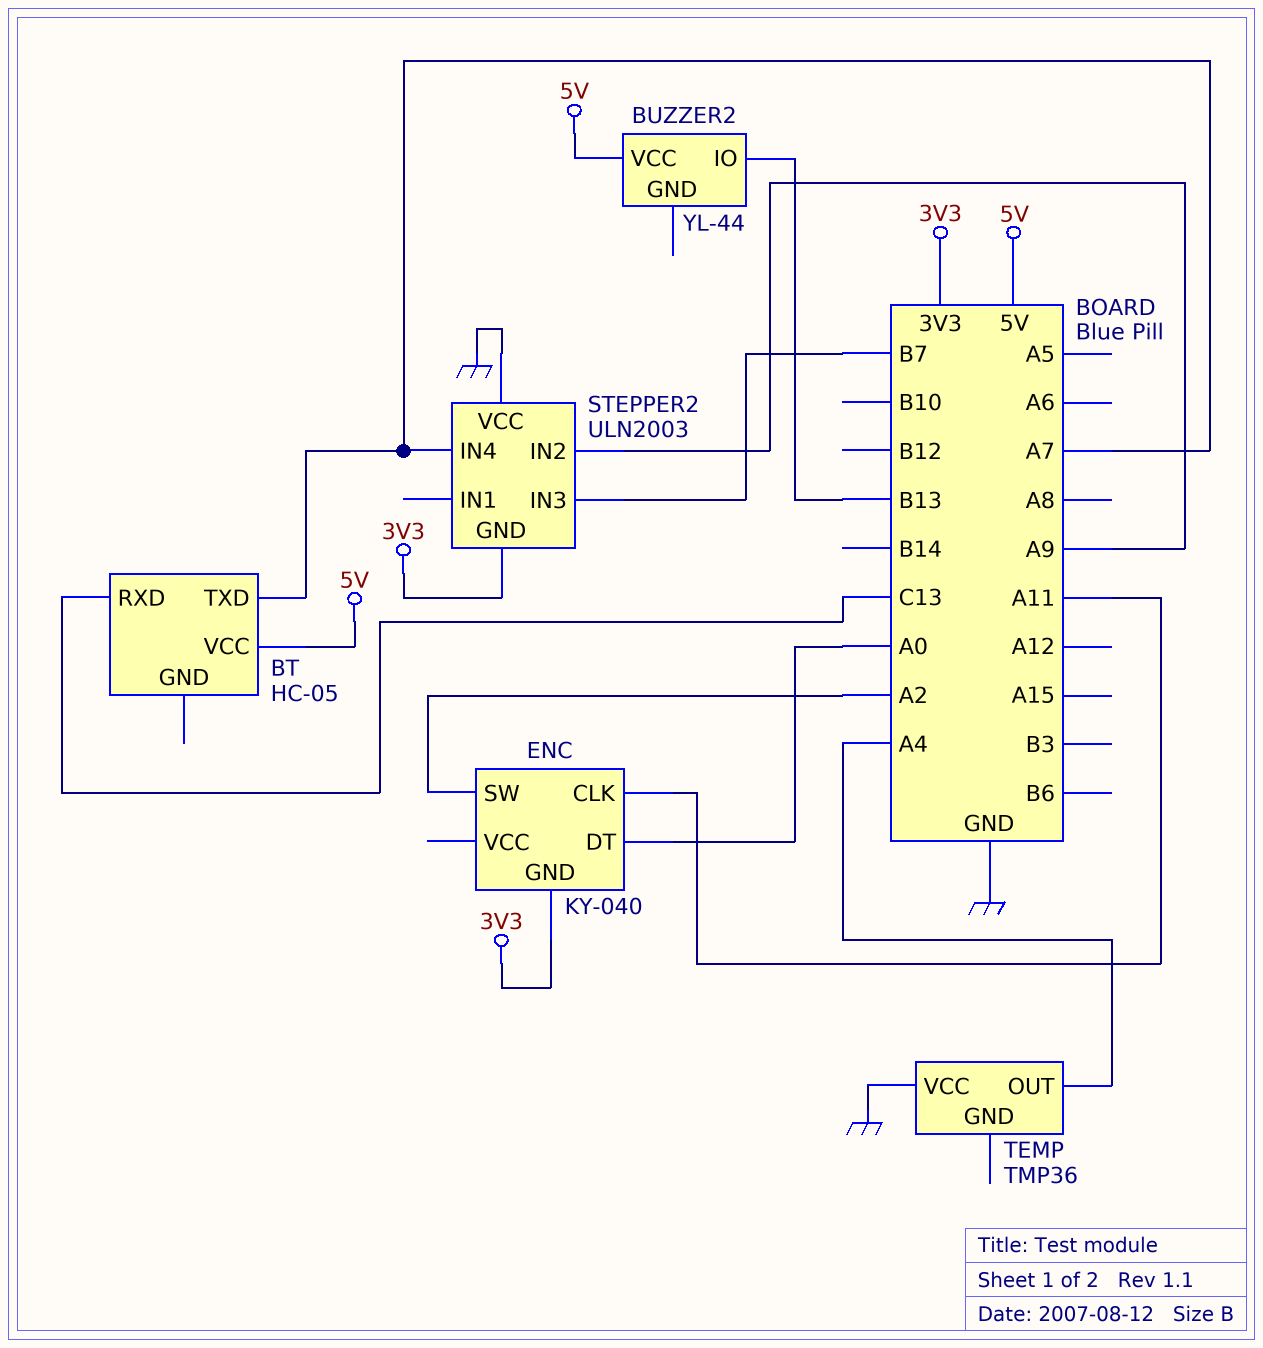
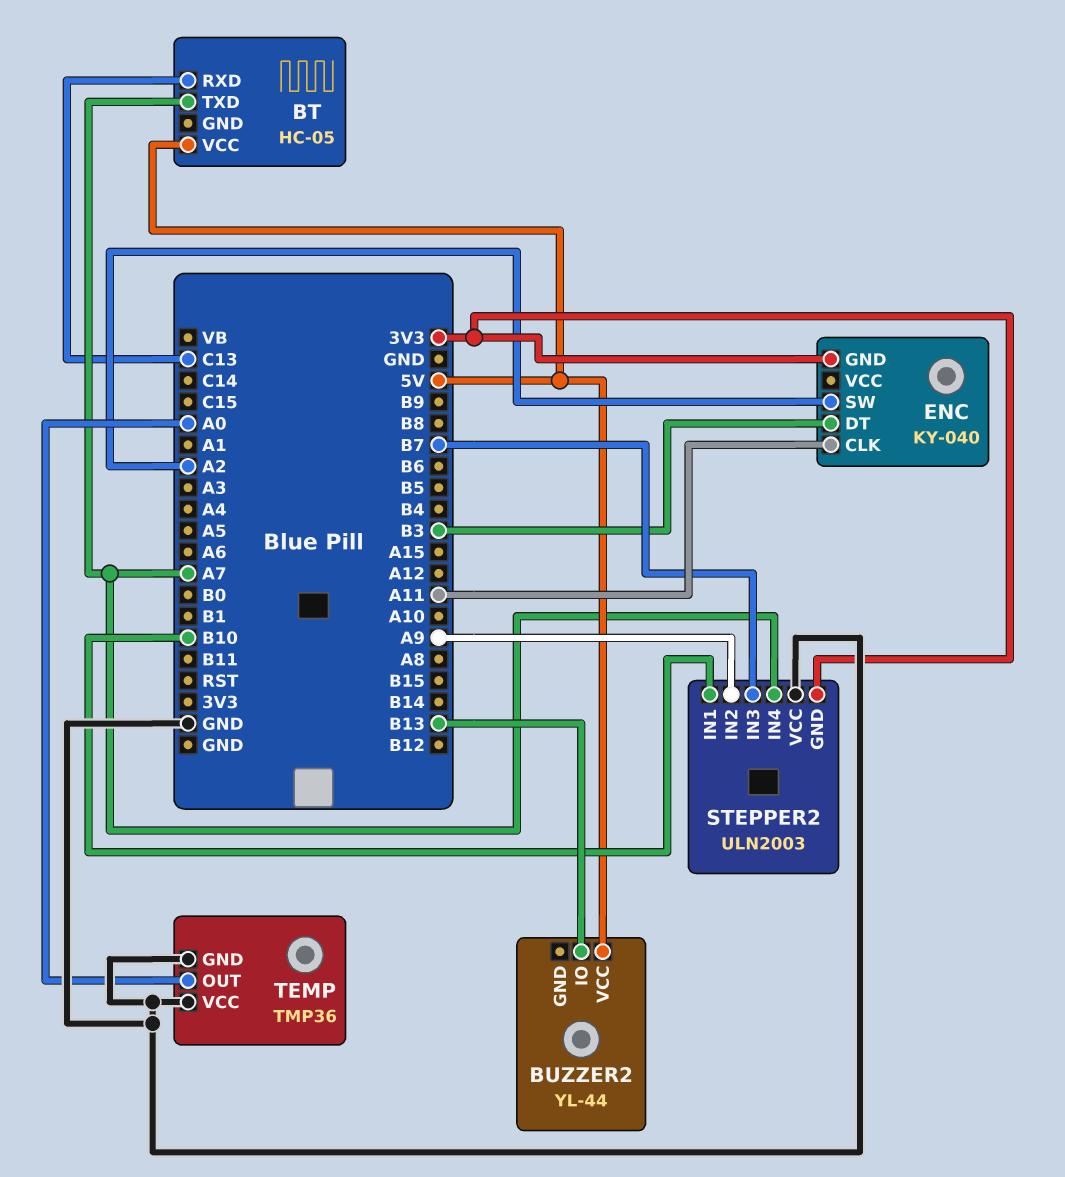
ENC pin DT: A0 -> B3
STEPPER2 pin IN1: none -> B10
TEMP pin GND: none -> GND
TEMP pin OUT: A4 -> A0

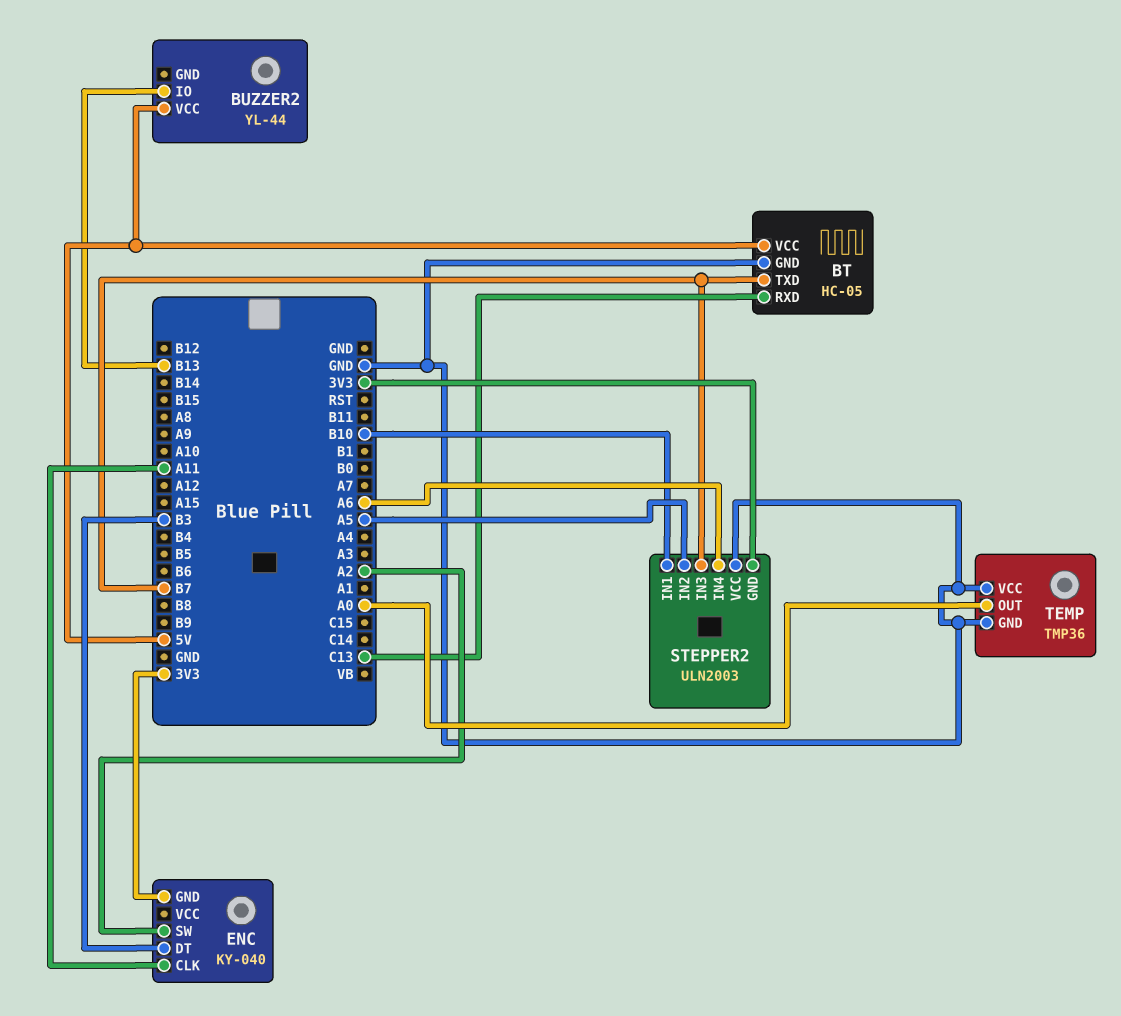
BT pin GND: none -> GND
BT pin TXD: A7 -> B7
STEPPER2 pin IN2: A9 -> A5
STEPPER2 pin IN4: A7 -> A6

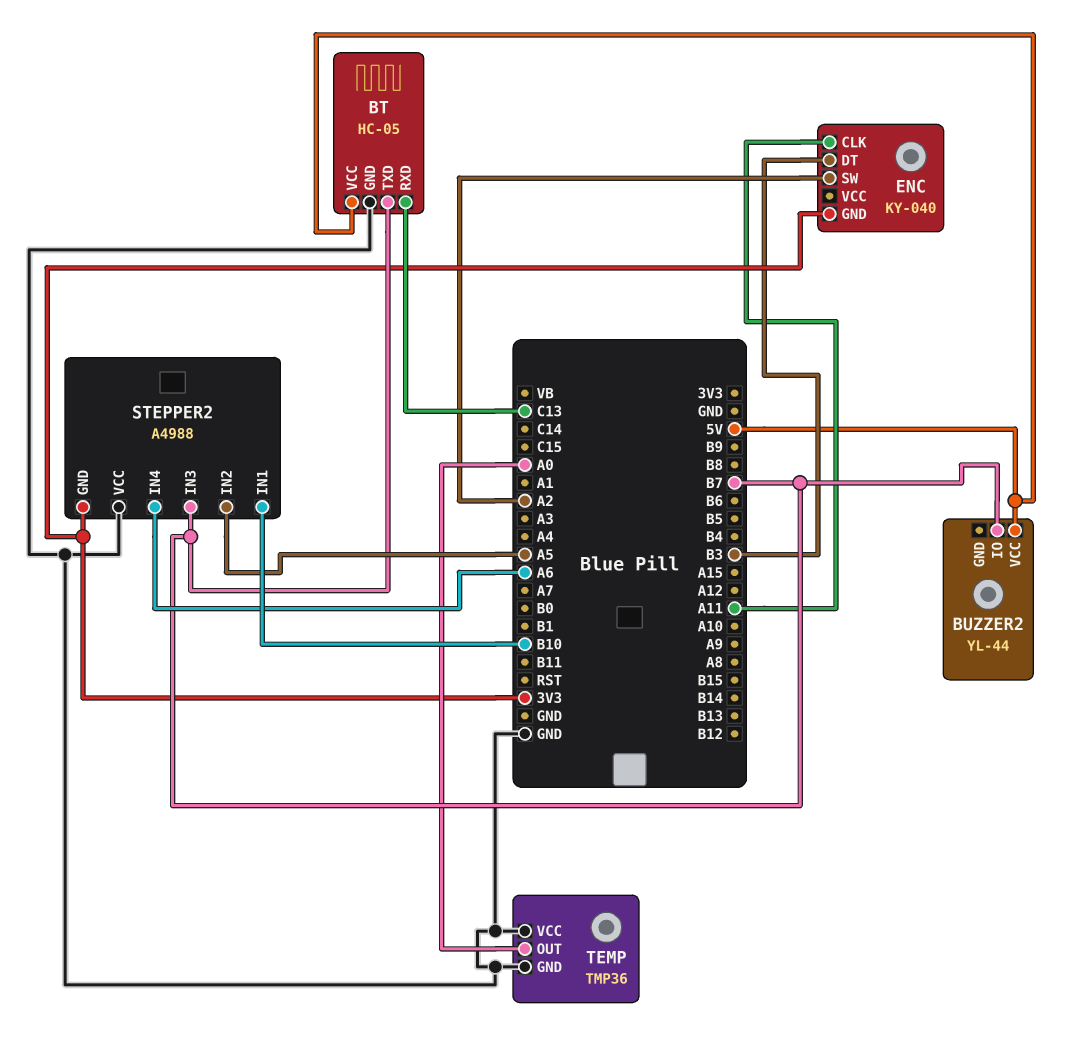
BUZZER2 pin IO: B13 -> B7
STEPPER2: ULN2003 -> A4988

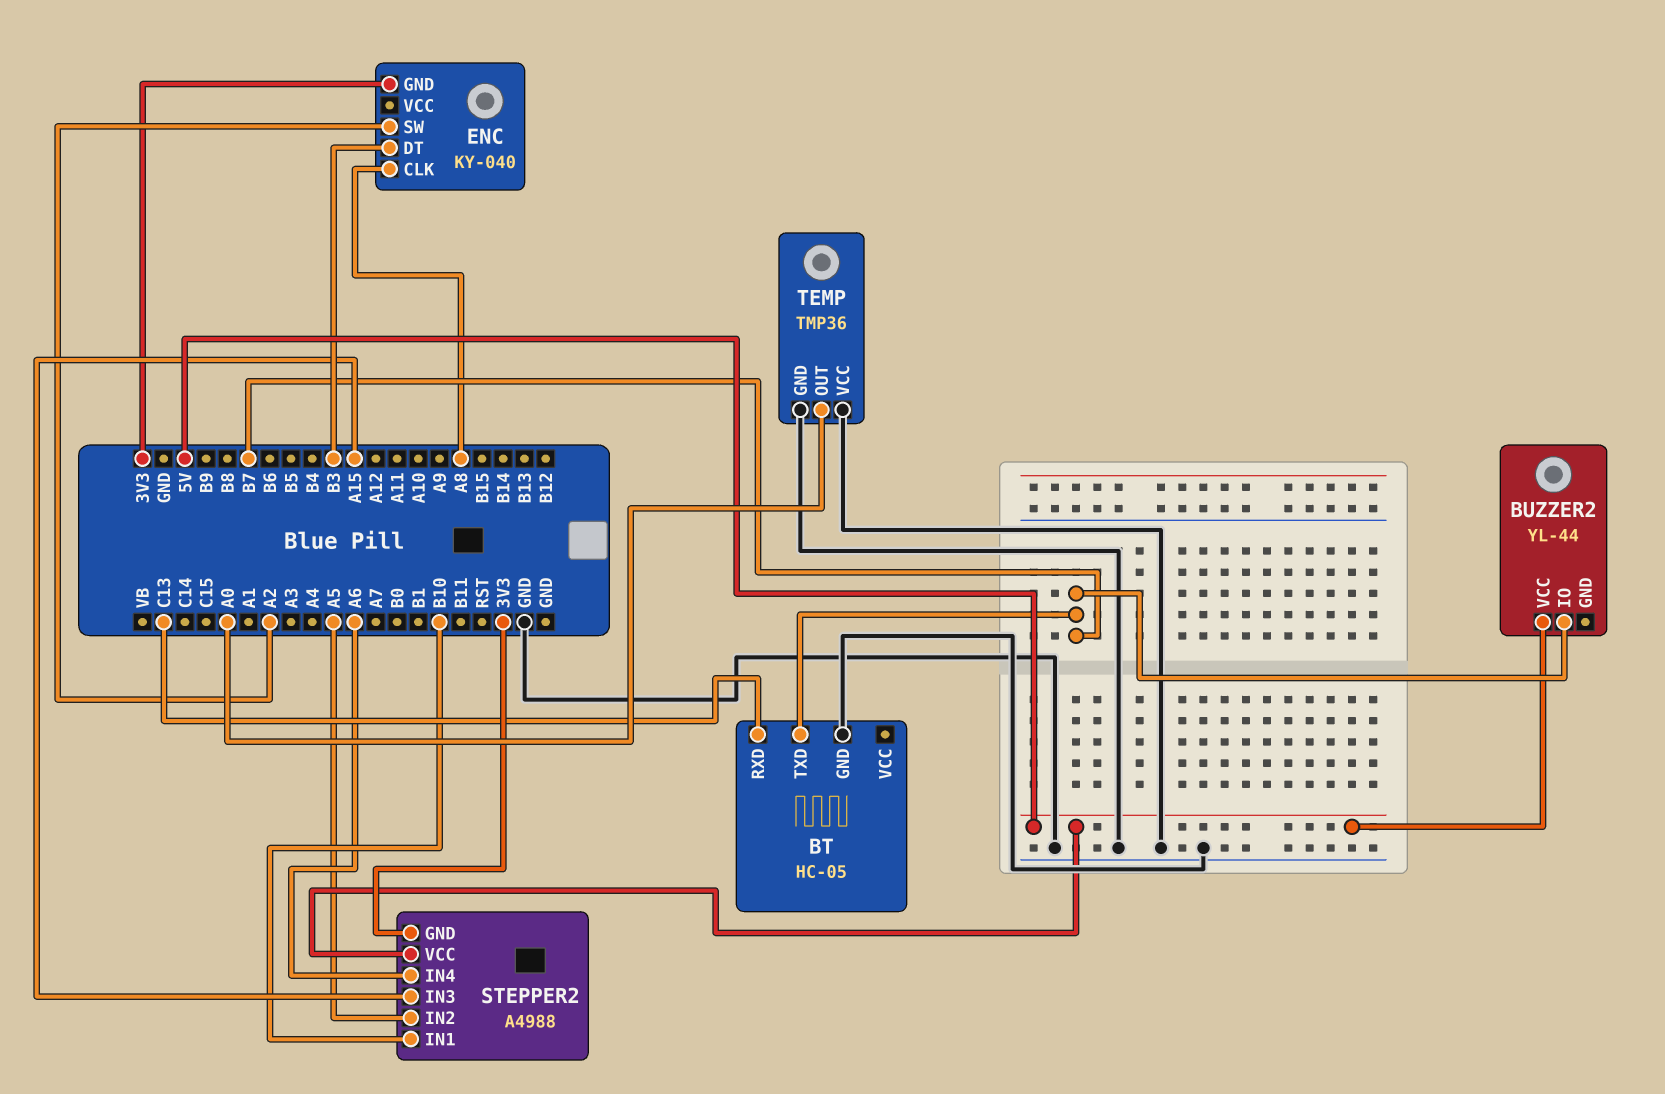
BT pin VCC: 5V -> none
ENC pin CLK: A11 -> A8
STEPPER2 pin IN3: B7 -> A15
STEPPER2 pin VCC: GND -> 5V

